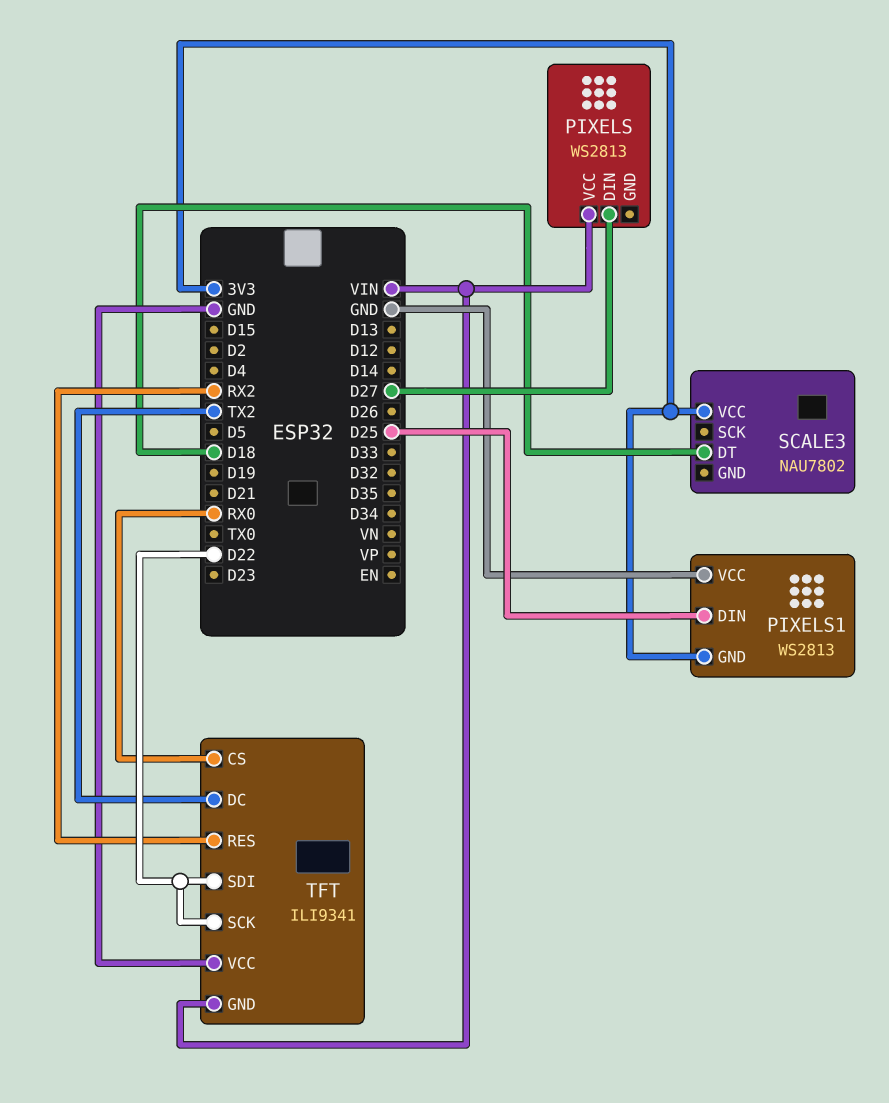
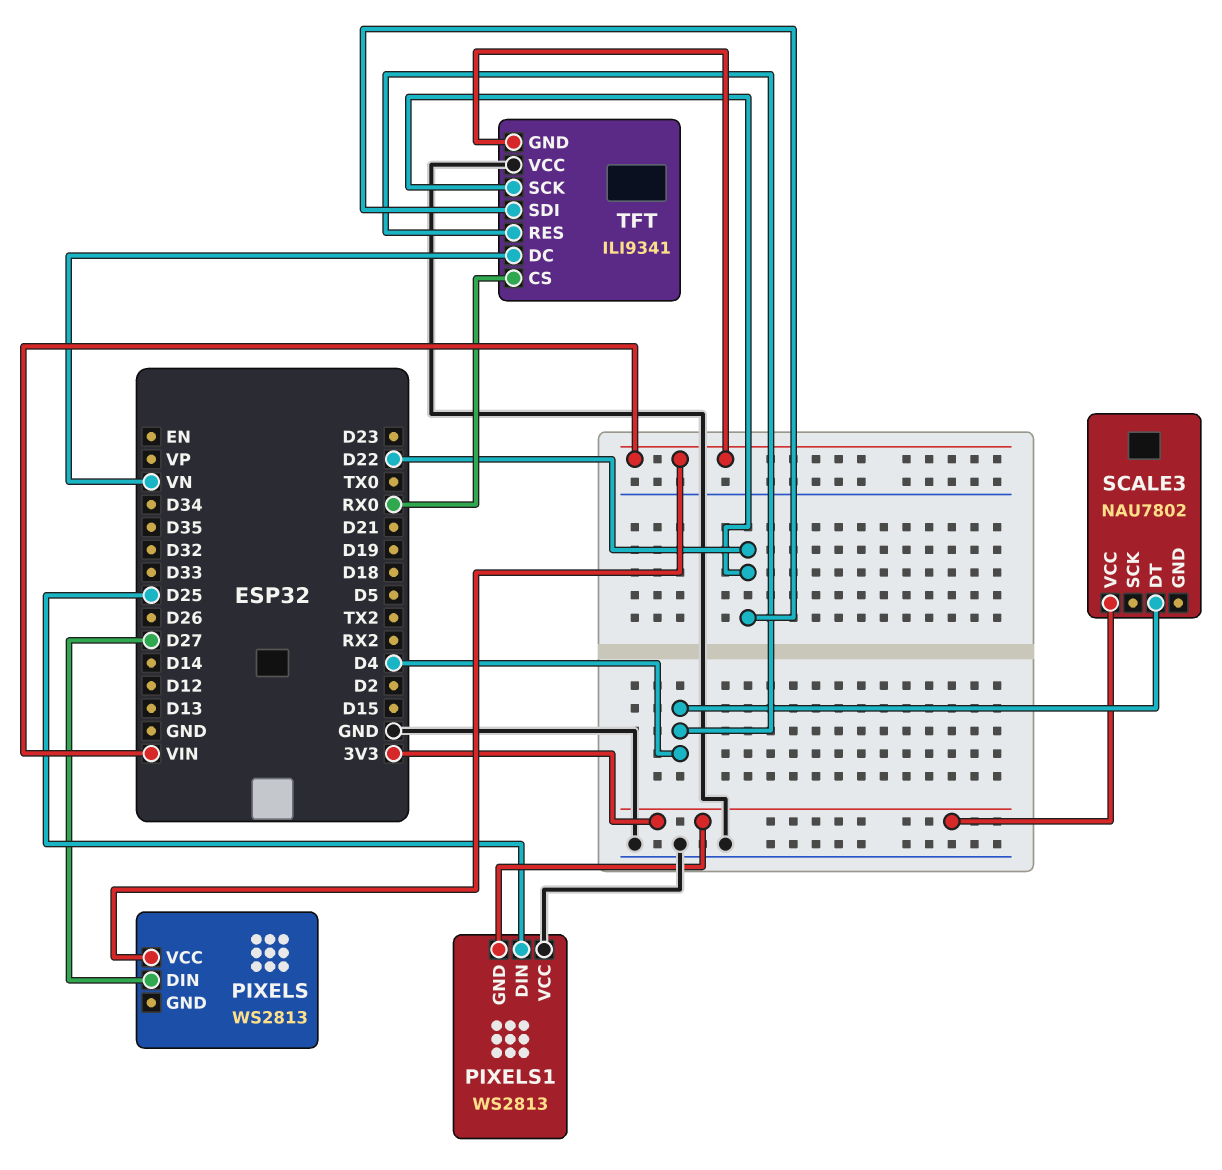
SCALE3 pin DT: D18 -> D4
TFT pin DC: TX2 -> VN
TFT pin RES: RX2 -> D4

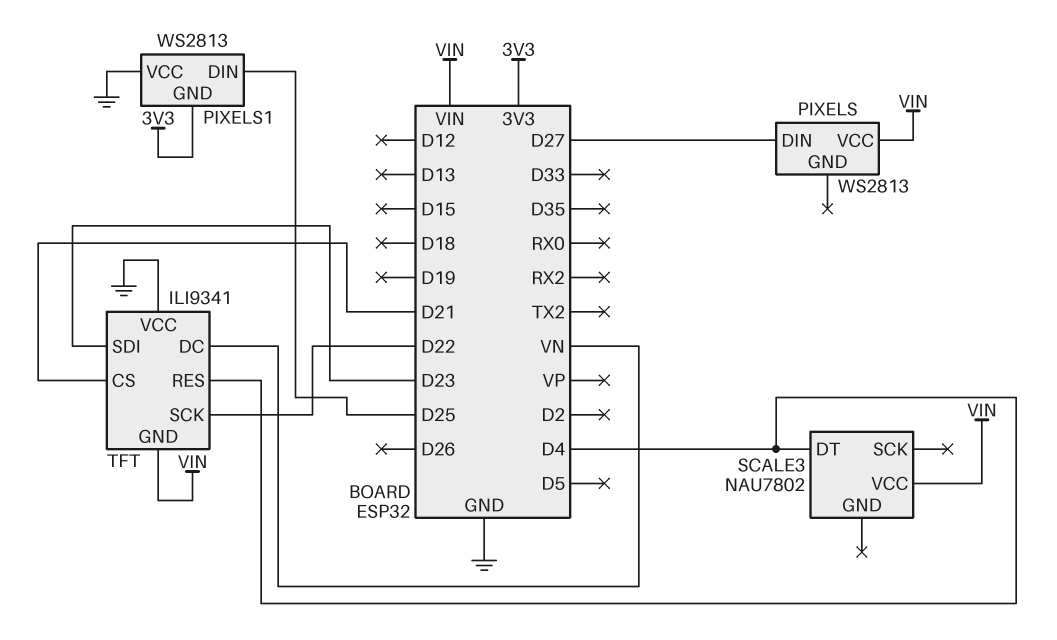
SCALE3 pin VCC: 3V3 -> VIN
TFT pin CS: RX0 -> D21
TFT pin SDI: D22 -> D23

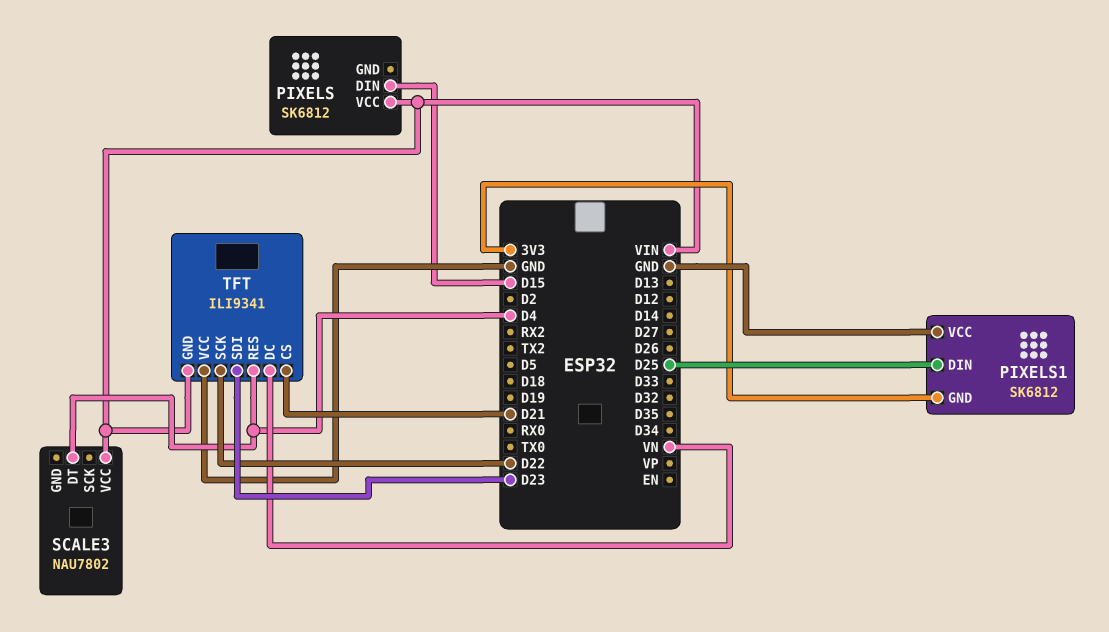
PIXELS: WS2813 -> SK6812
PIXELS pin DIN: D27 -> D15
PIXELS1: WS2813 -> SK6812

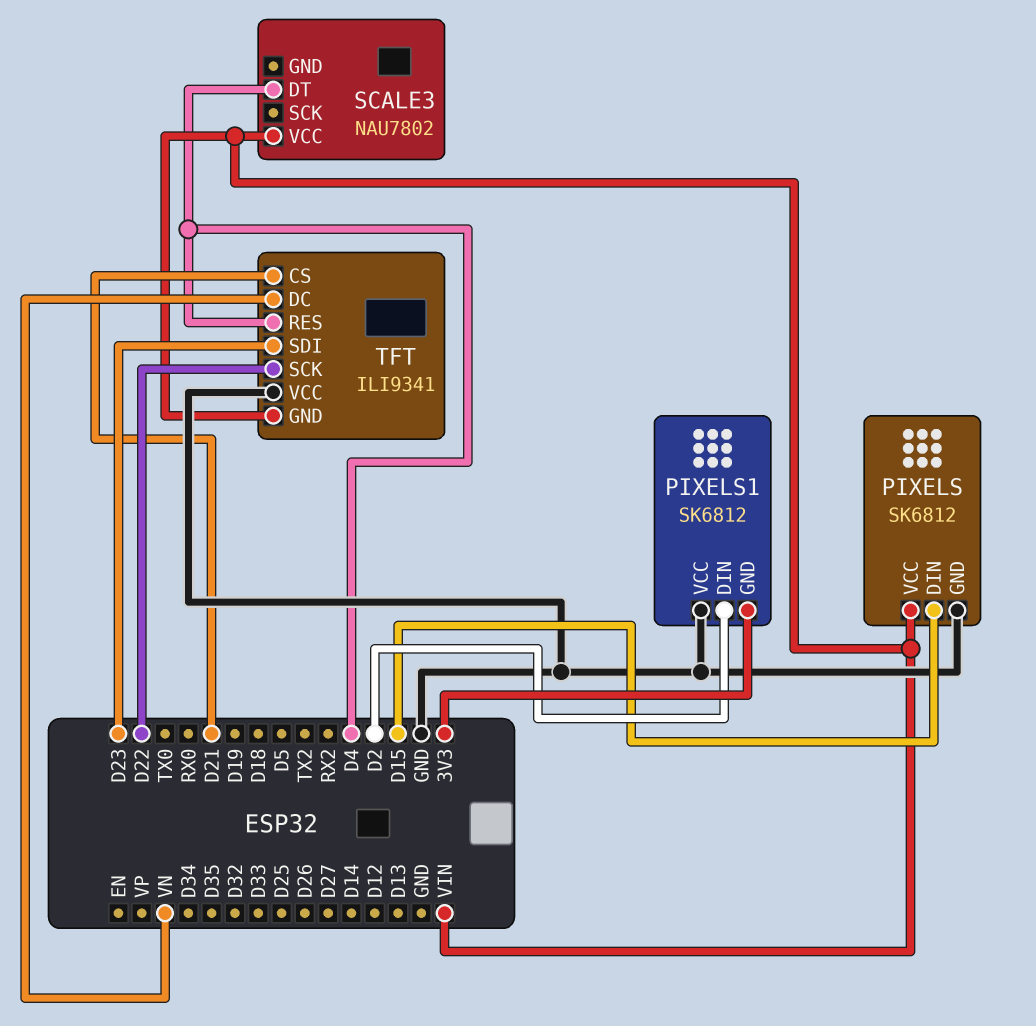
PIXELS pin GND: none -> GND
PIXELS1 pin DIN: D25 -> D2

